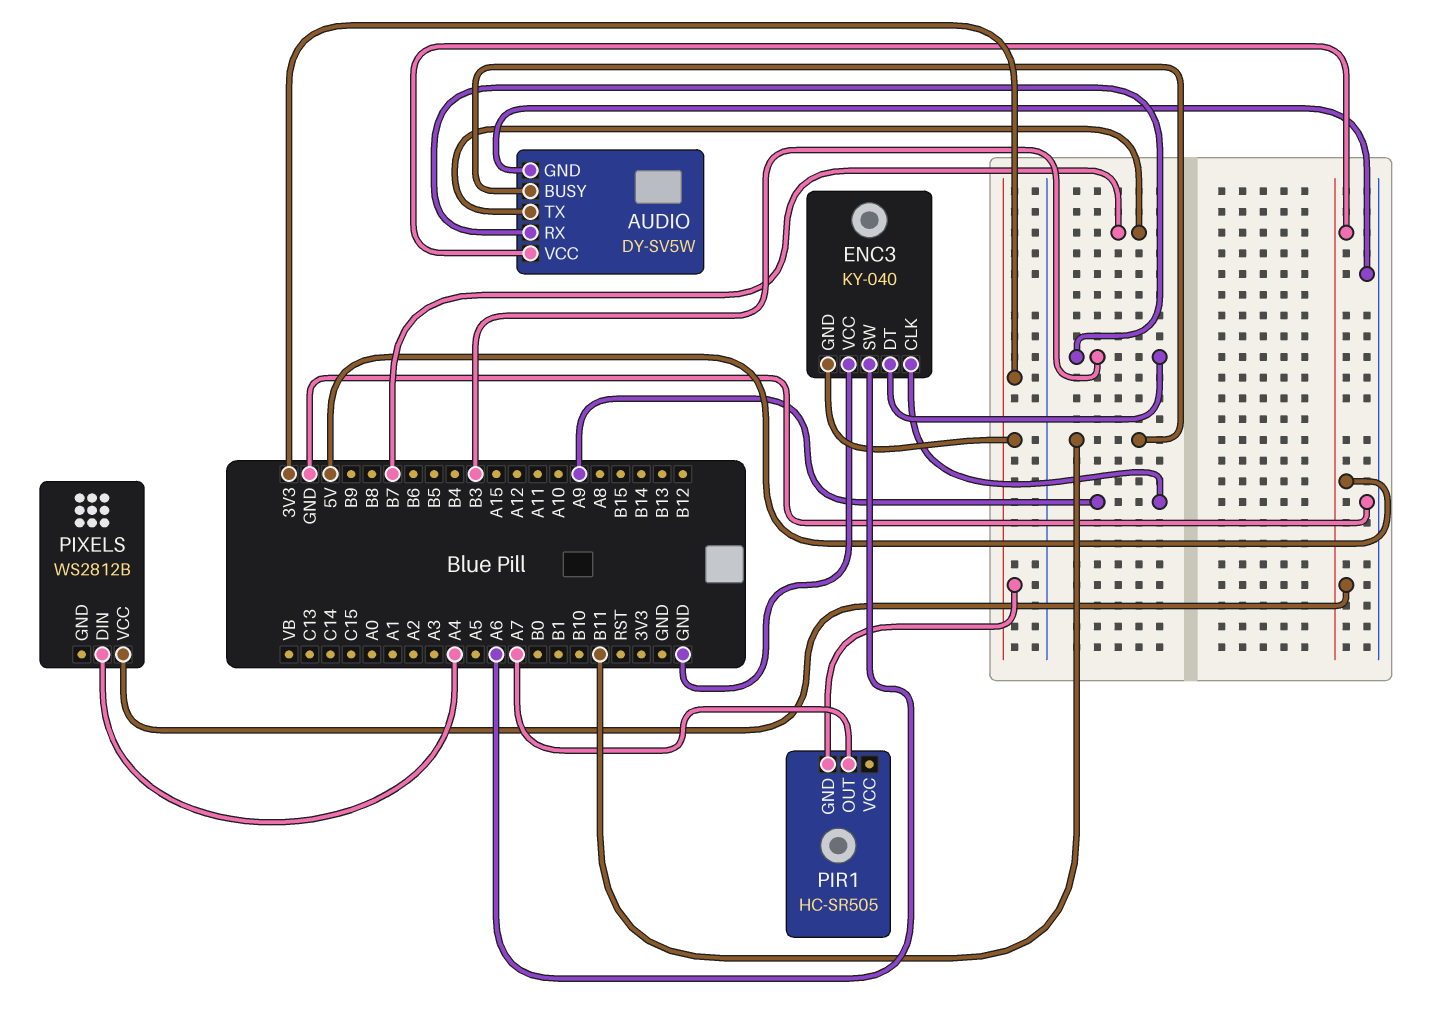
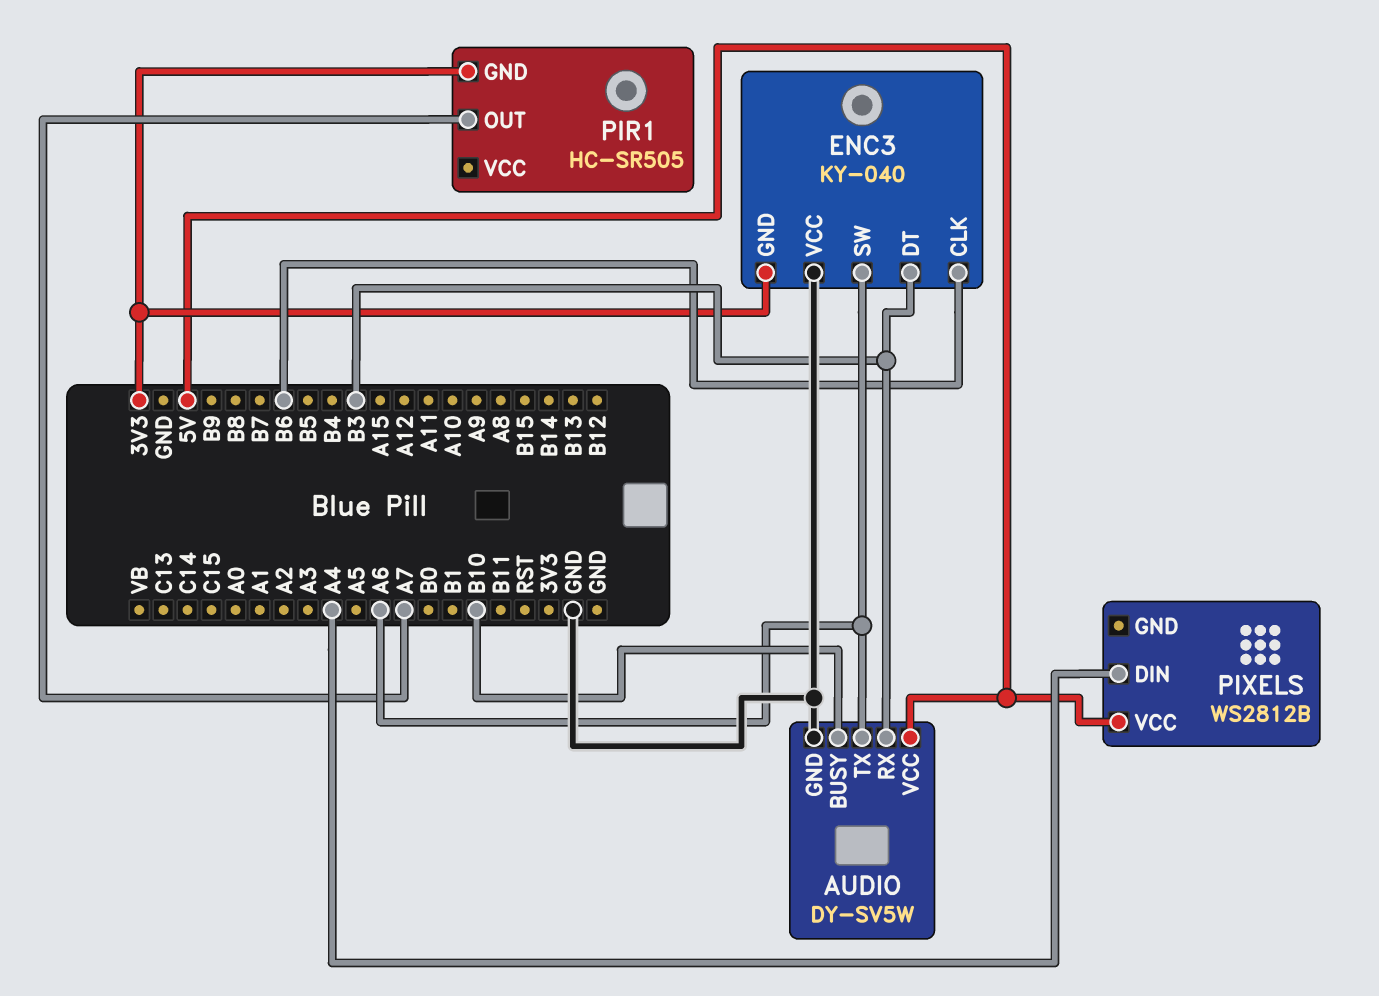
AUDIO pin BUSY: B11 -> B10
AUDIO pin TX: B7 -> A6
ENC3 pin CLK: A9 -> B6

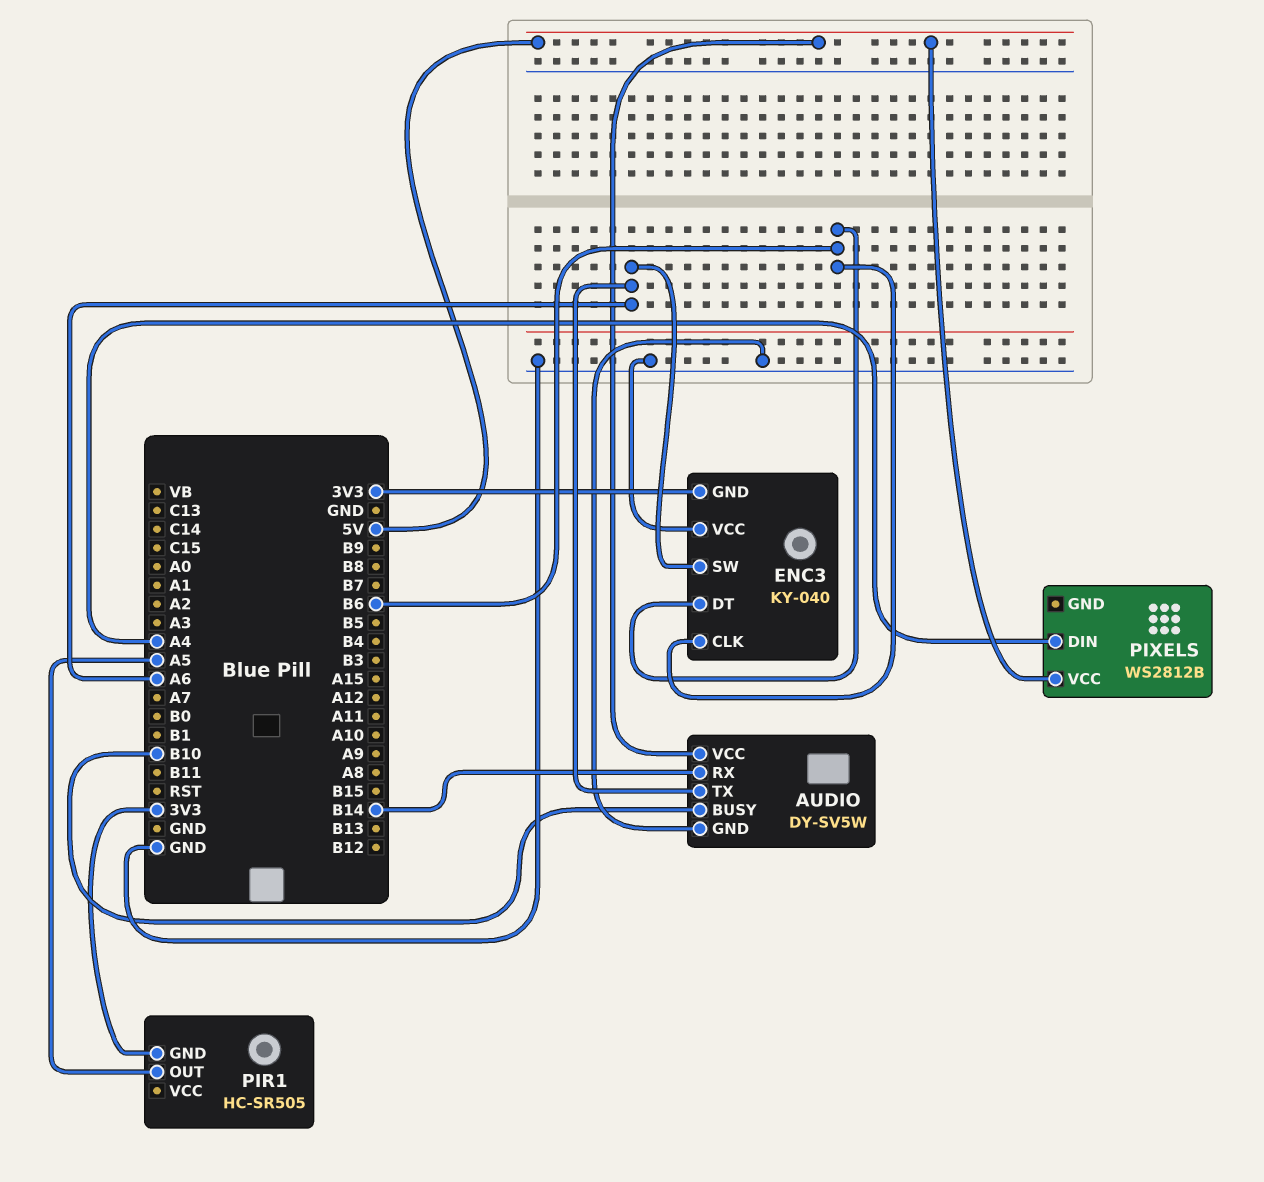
AUDIO pin RX: B3 -> B14
ENC3 pin DT: B3 -> B6
PIR1 pin OUT: A7 -> A5

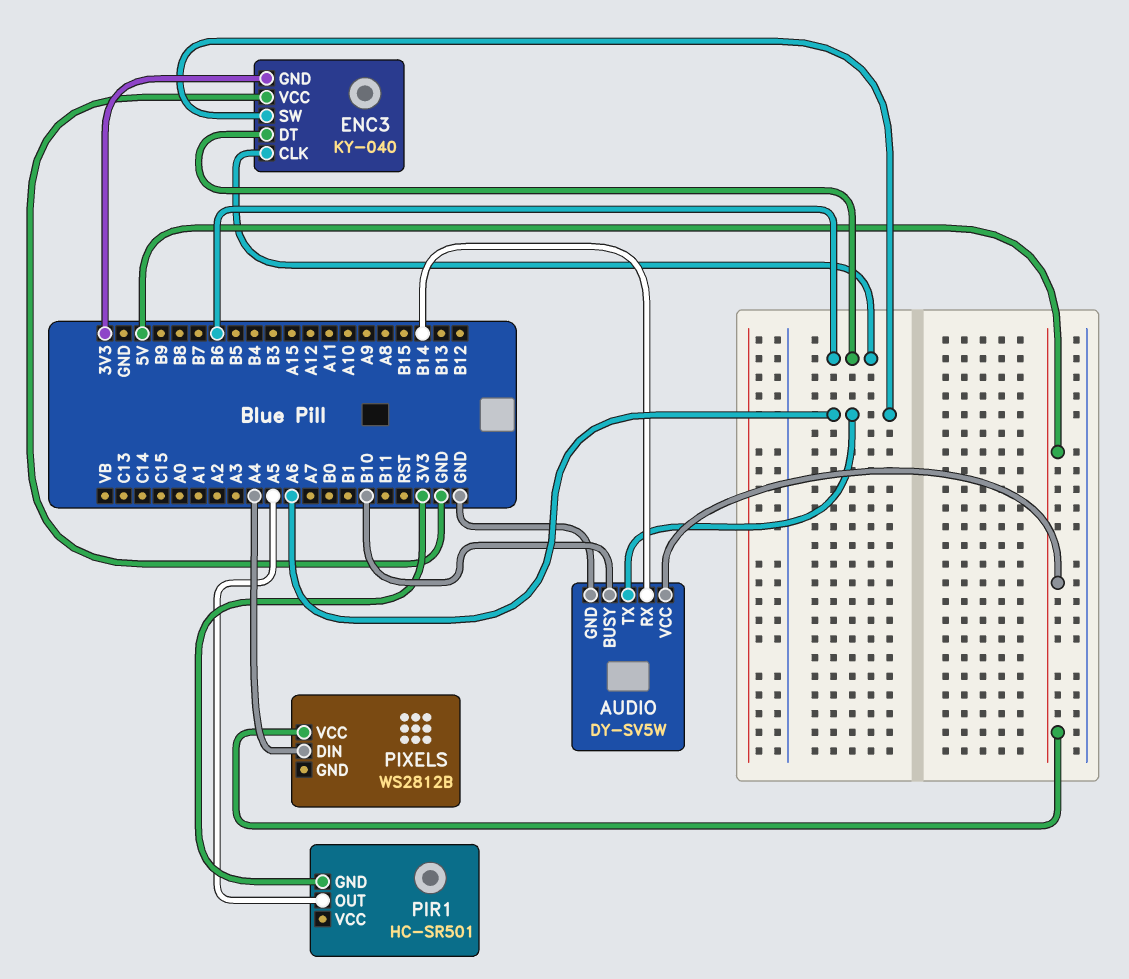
PIR1: HC-SR505 -> HC-SR501

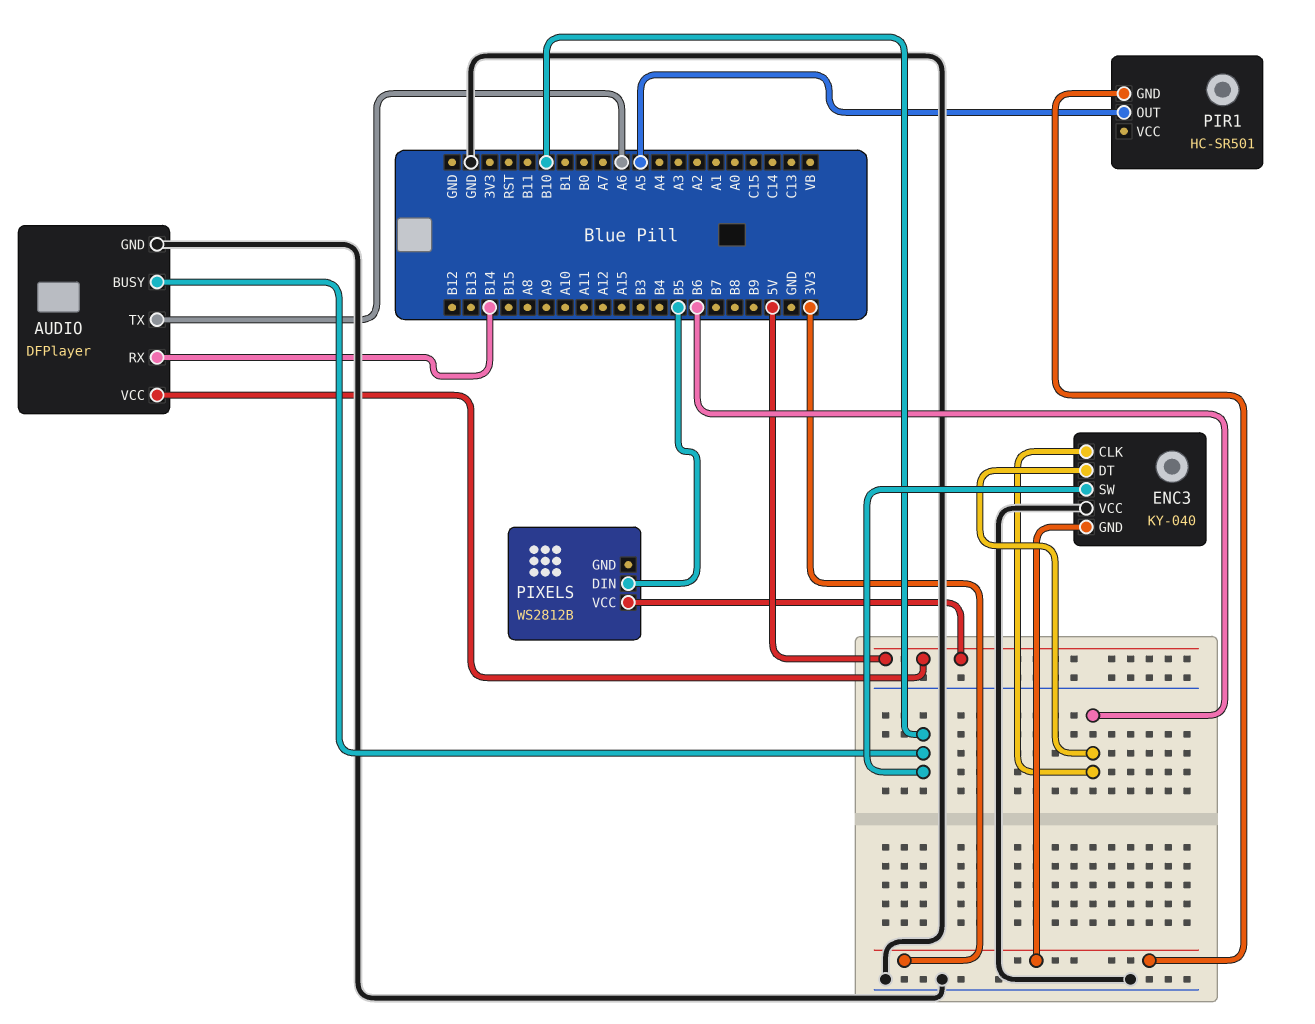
AUDIO: DY-SV5W -> DFPlayer
ENC3 pin SW: A6 -> B10
PIXELS pin DIN: A4 -> B5

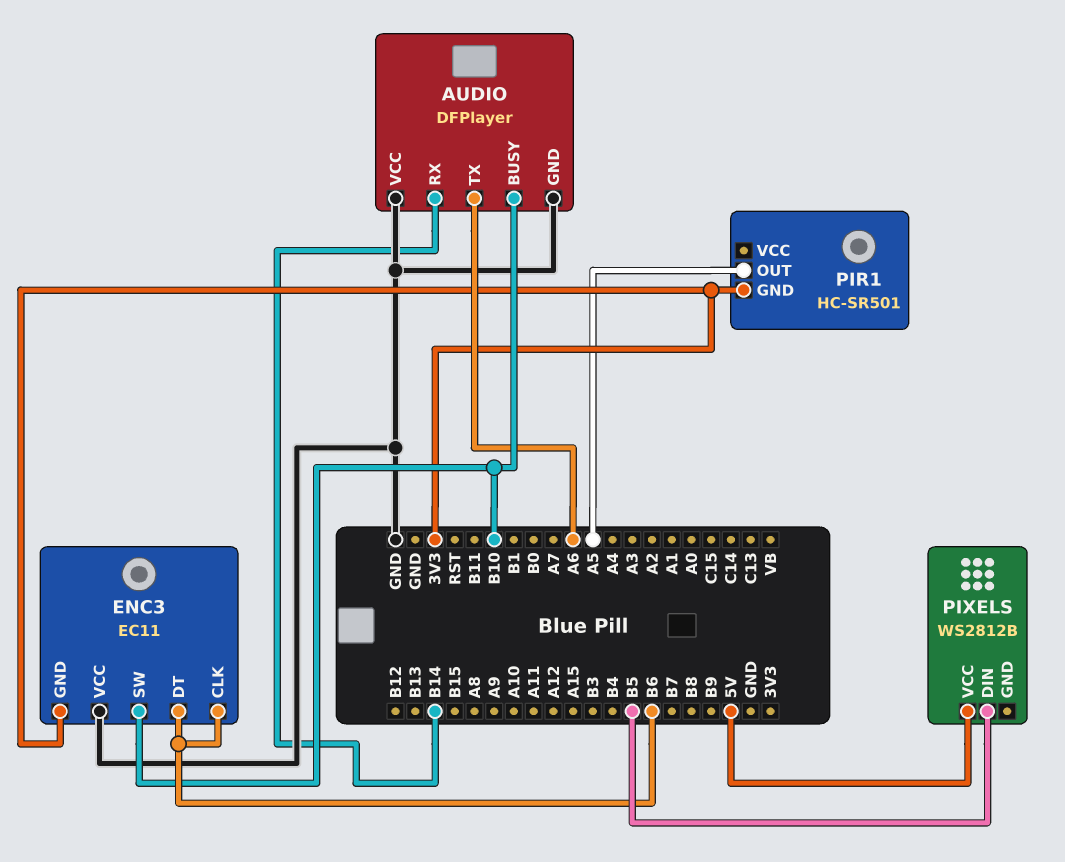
AUDIO pin VCC: 5V -> GND
ENC3: KY-040 -> EC11

